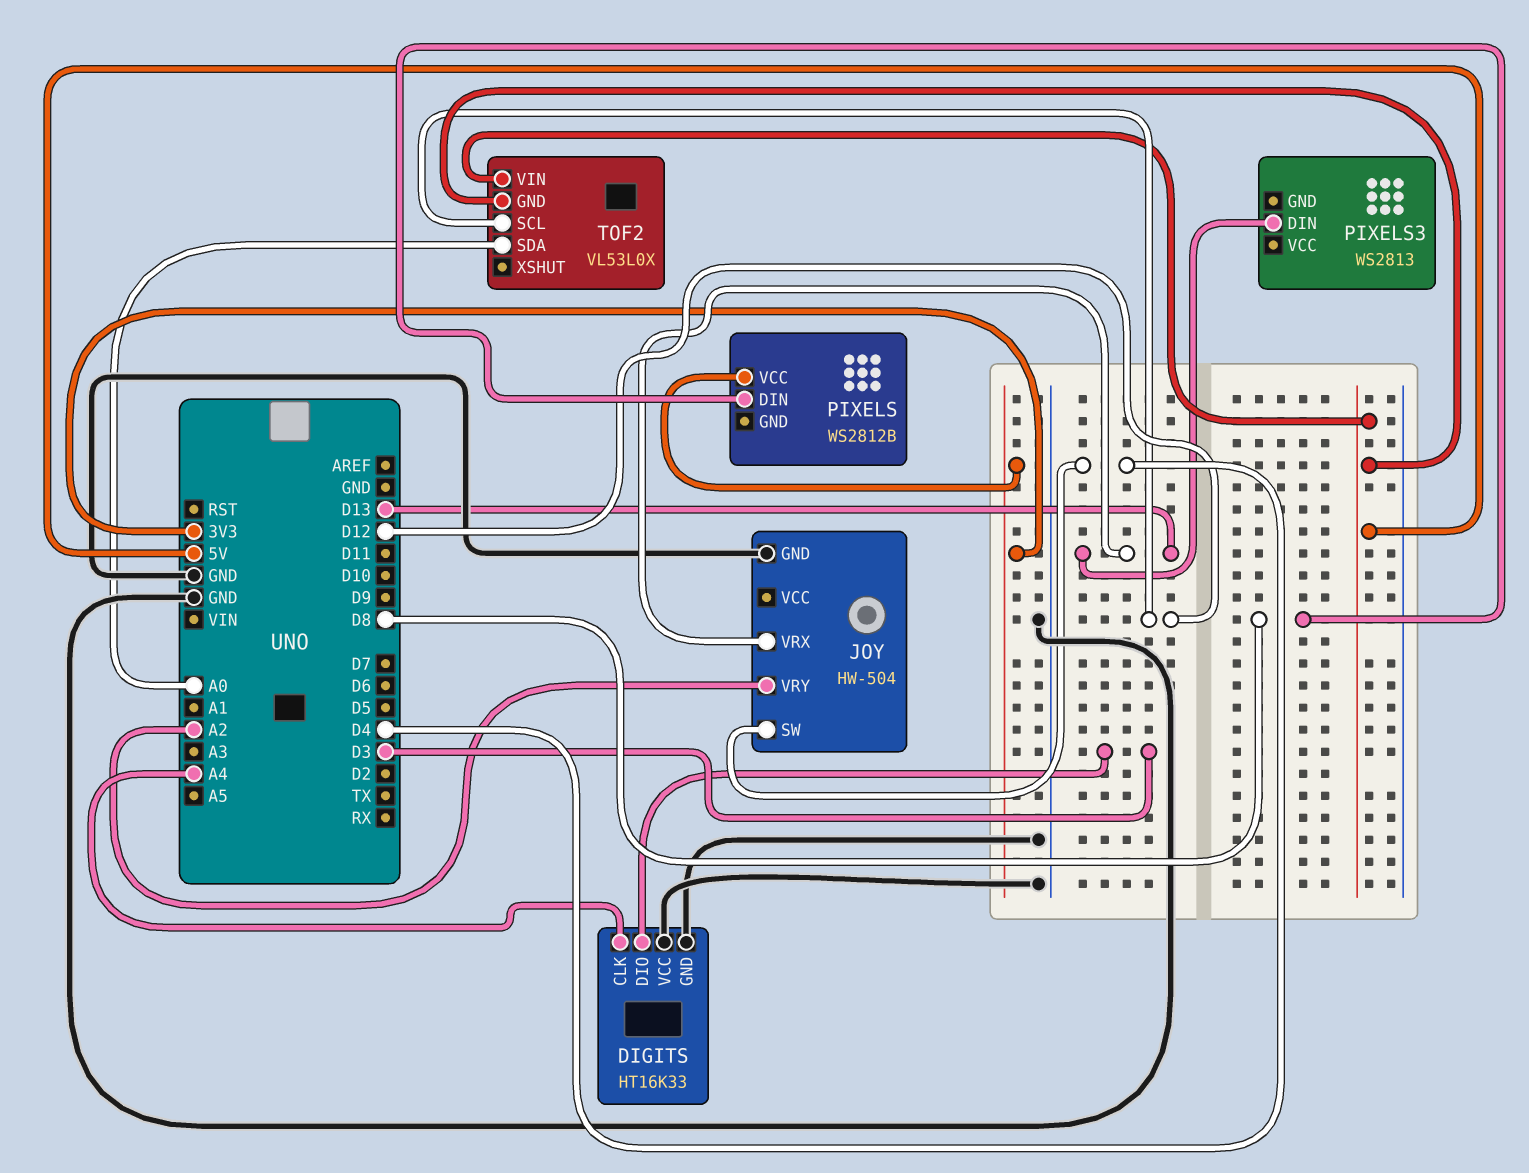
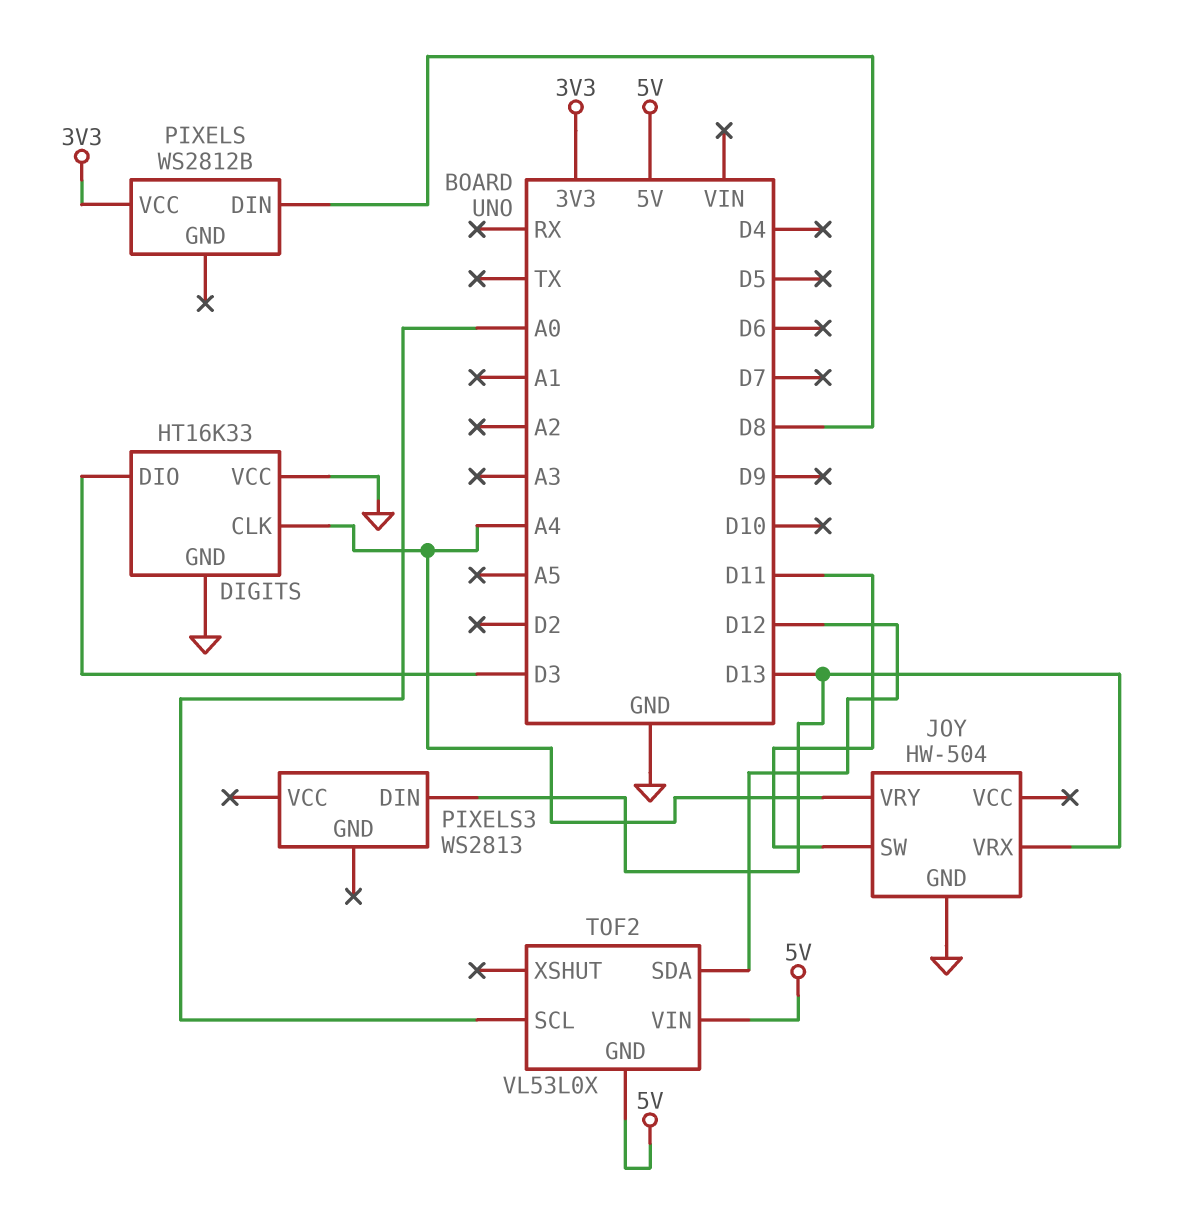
JOY pin SW: D4 -> D11
JOY pin VRY: A2 -> A4
TOF2 pin SCL: D12 -> A0
TOF2 pin SDA: A0 -> D12

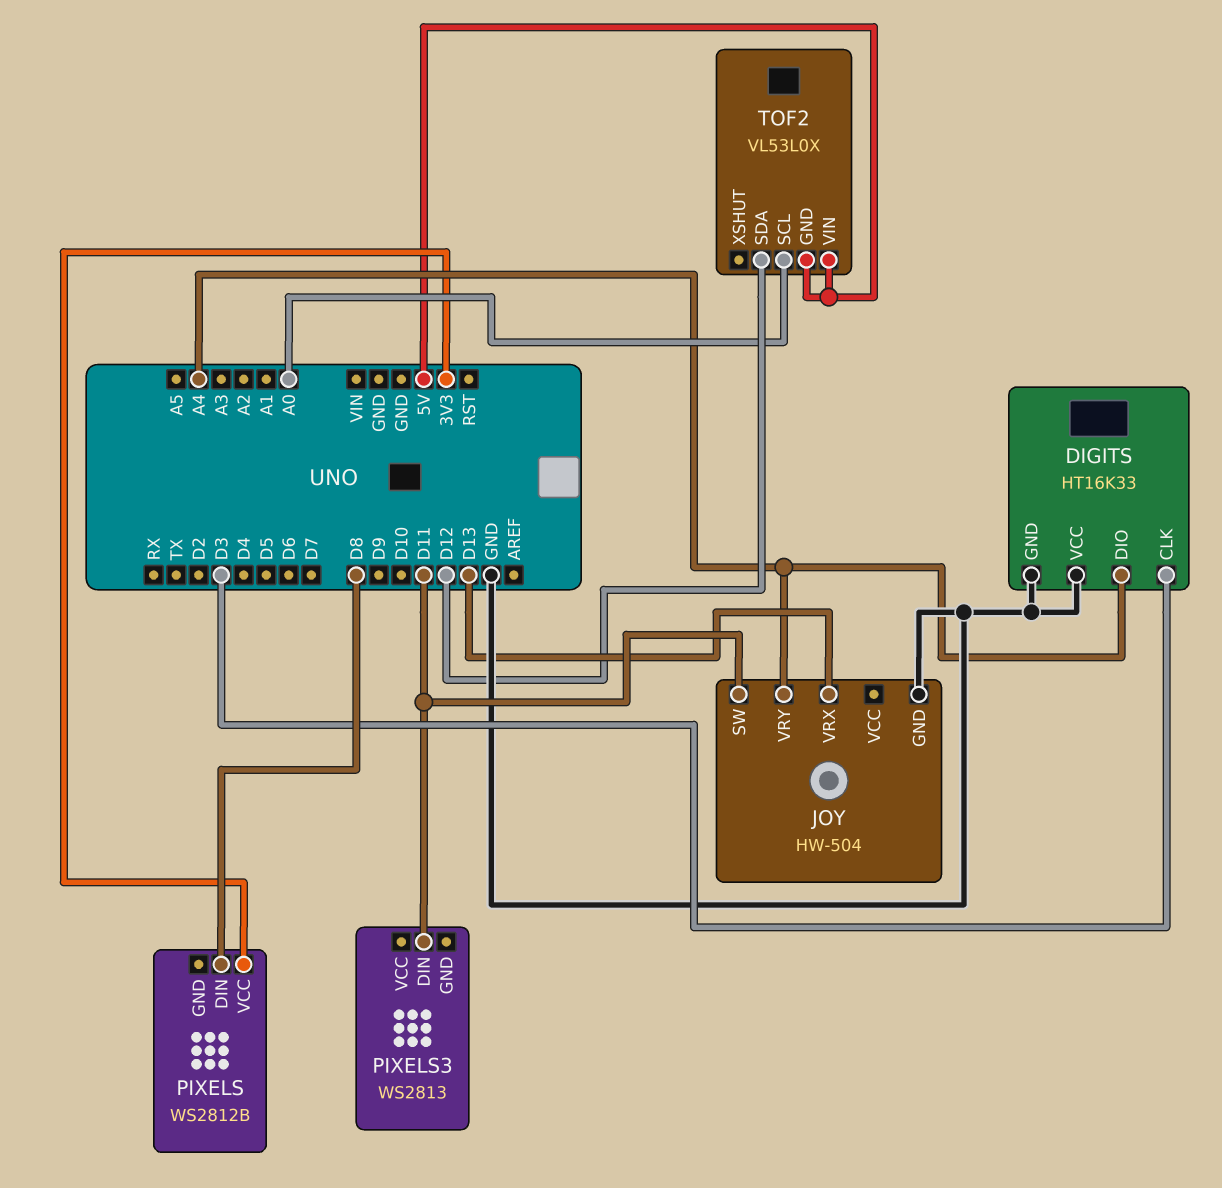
DIGITS pin CLK: A4 -> D3
DIGITS pin DIO: D3 -> A4
PIXELS3 pin DIN: D13 -> D11

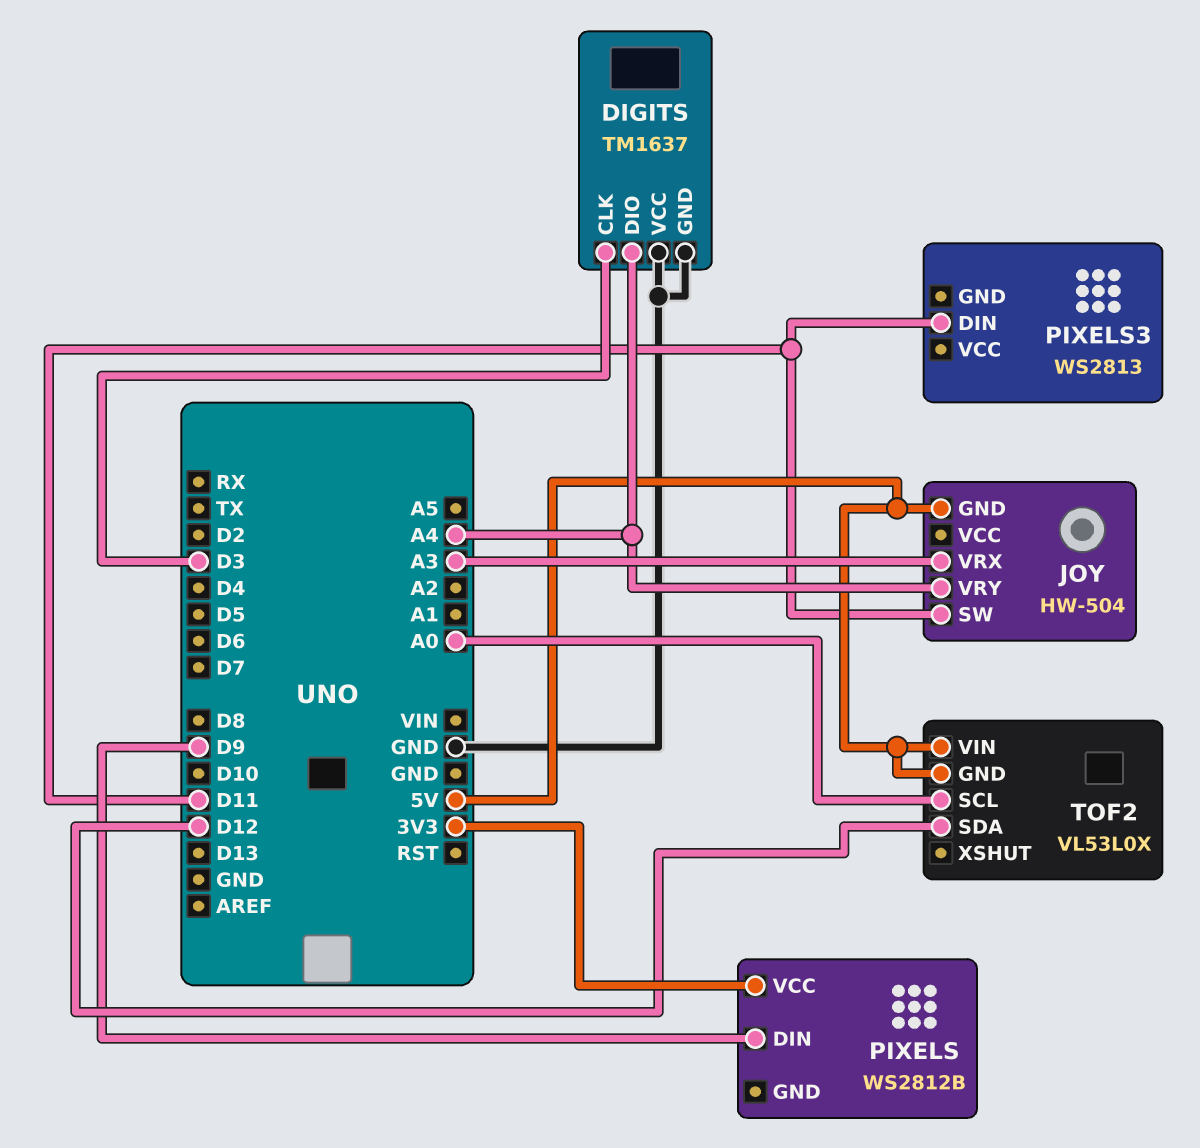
DIGITS: HT16K33 -> TM1637
JOY pin GND: GND -> 5V
JOY pin VRX: D13 -> A3
PIXELS pin DIN: D8 -> D9

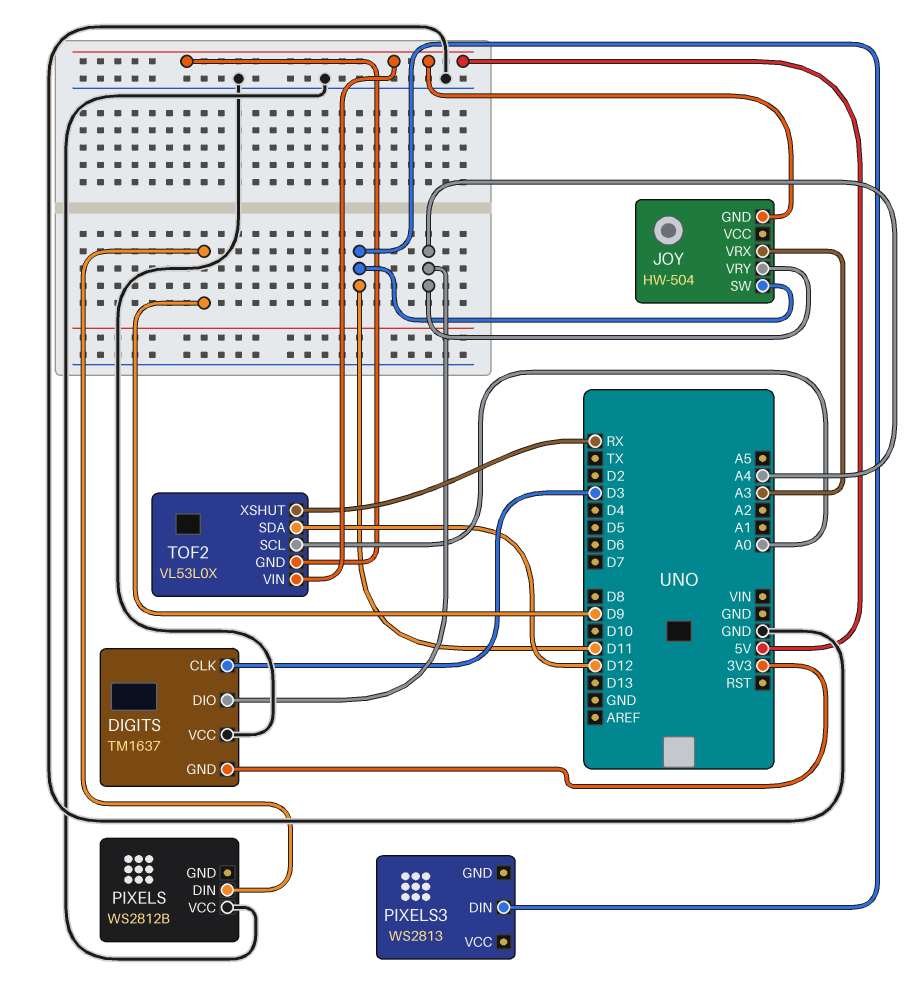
DIGITS pin GND: GND -> 3V3
PIXELS pin VCC: 3V3 -> GND
TOF2 pin XSHUT: none -> RX

